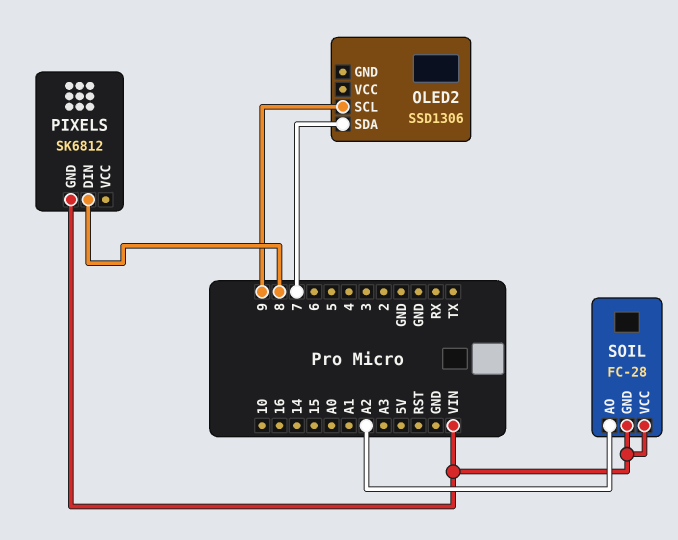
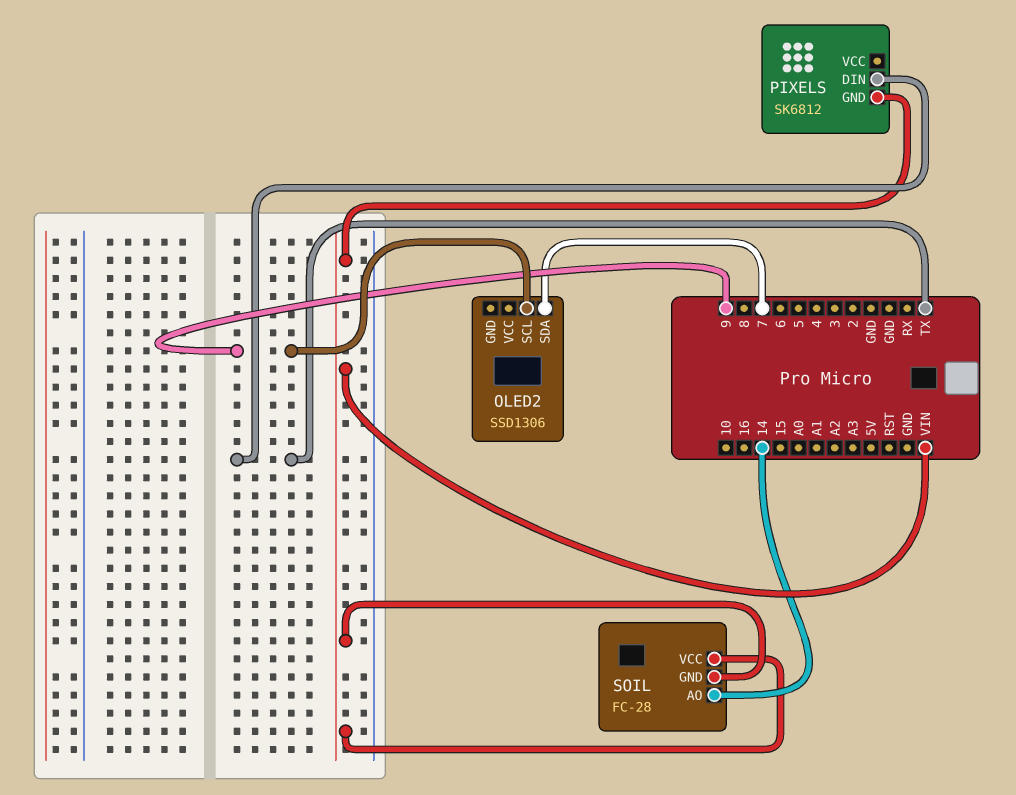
PIXELS pin DIN: 8 -> TX
SOIL pin AO: A2 -> 14

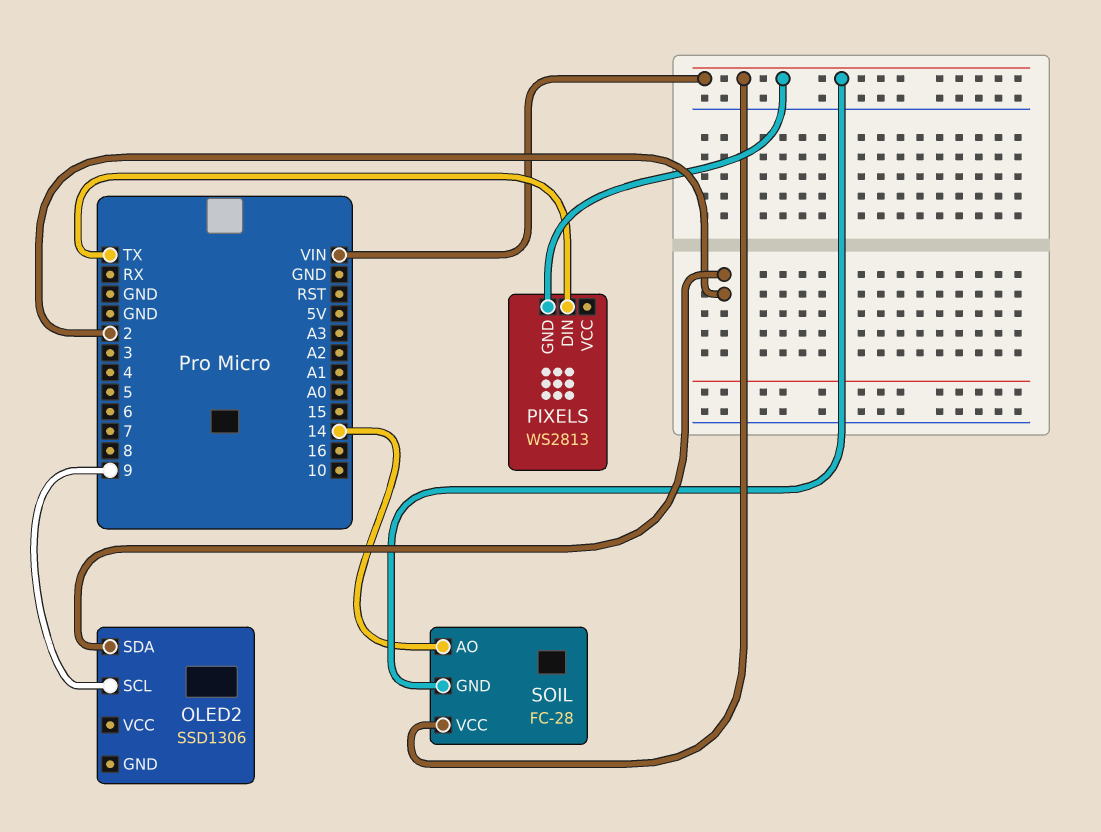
OLED2 pin SDA: 7 -> 2
PIXELS: SK6812 -> WS2813

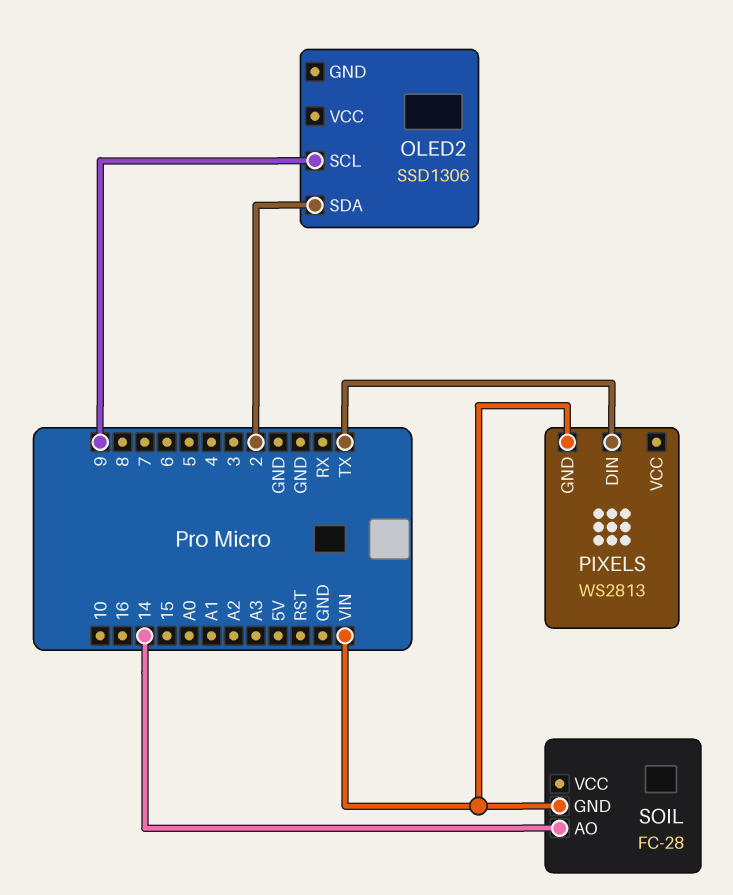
SOIL pin VCC: VIN -> none

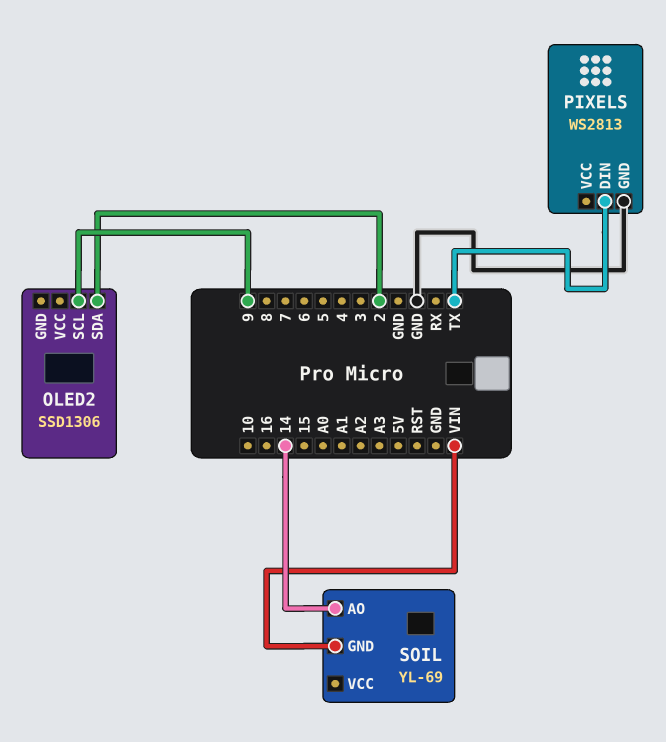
PIXELS pin GND: VIN -> GND
SOIL: FC-28 -> YL-69

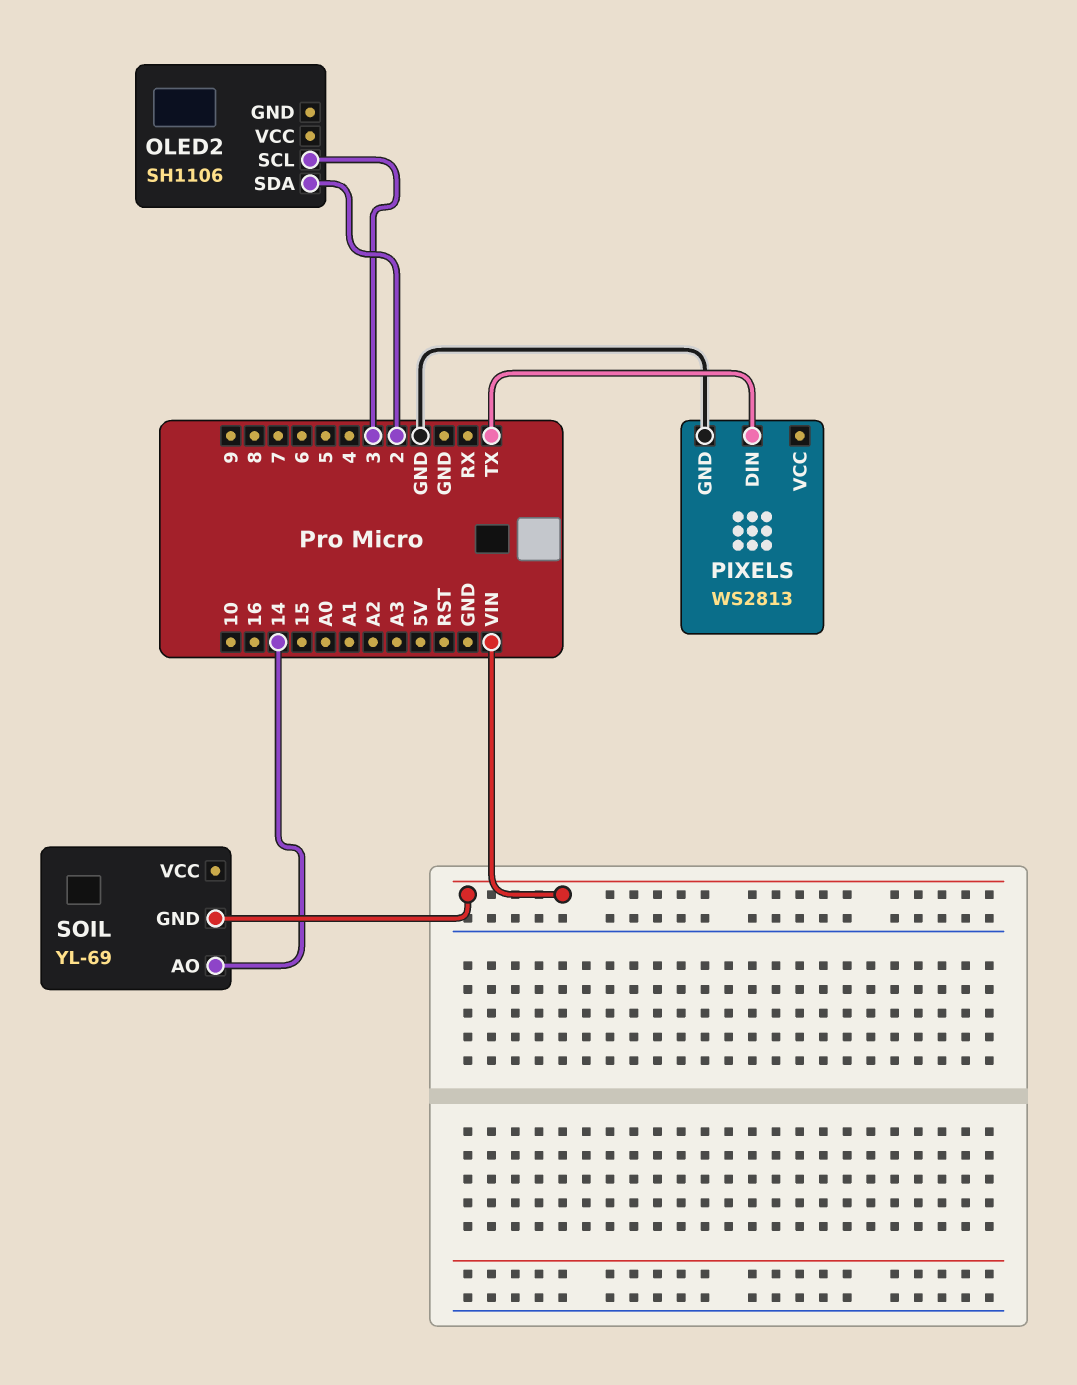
OLED2: SSD1306 -> SH1106
OLED2 pin SCL: 9 -> 3

